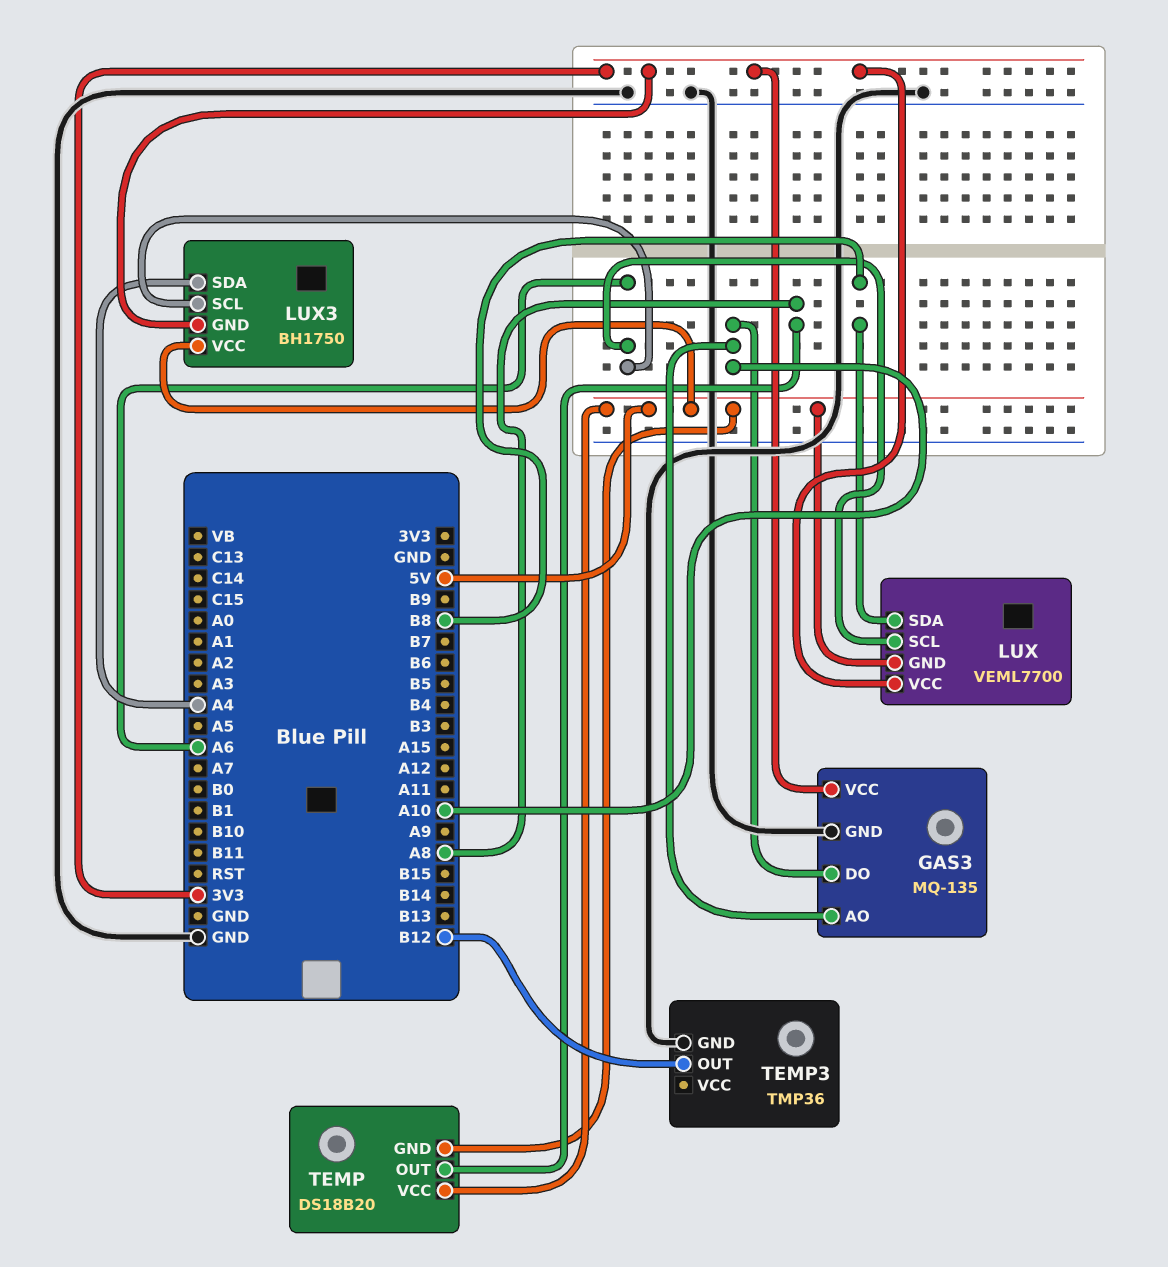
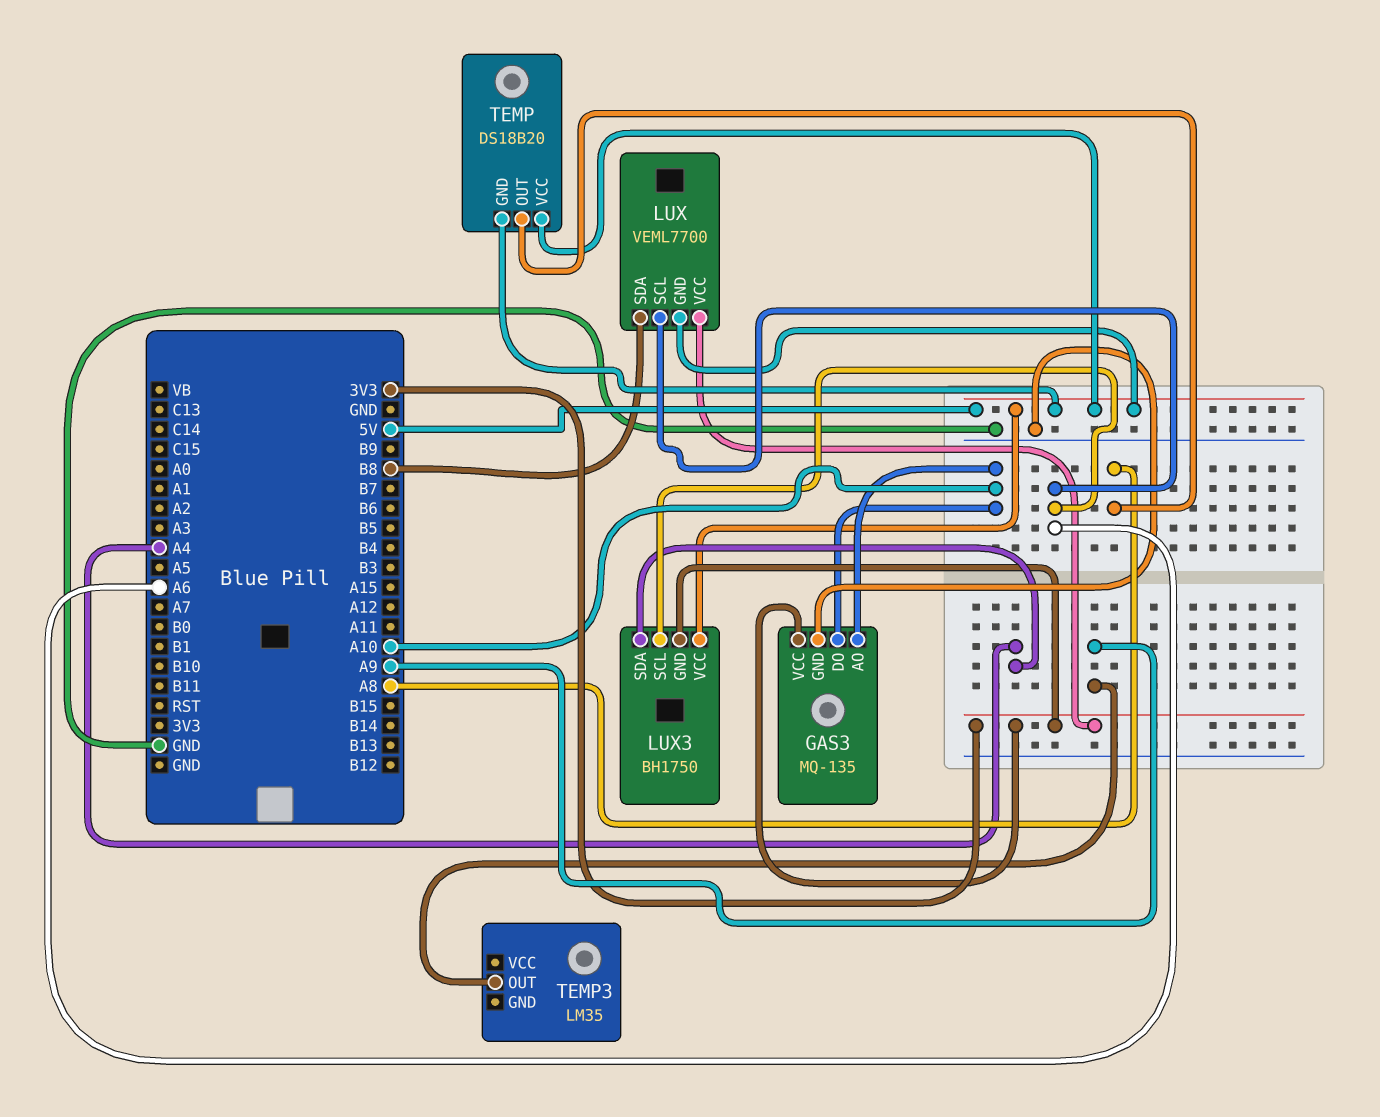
TEMP3: TMP36 -> LM35
TEMP3 pin GND: GND -> none
TEMP3 pin OUT: B12 -> A9

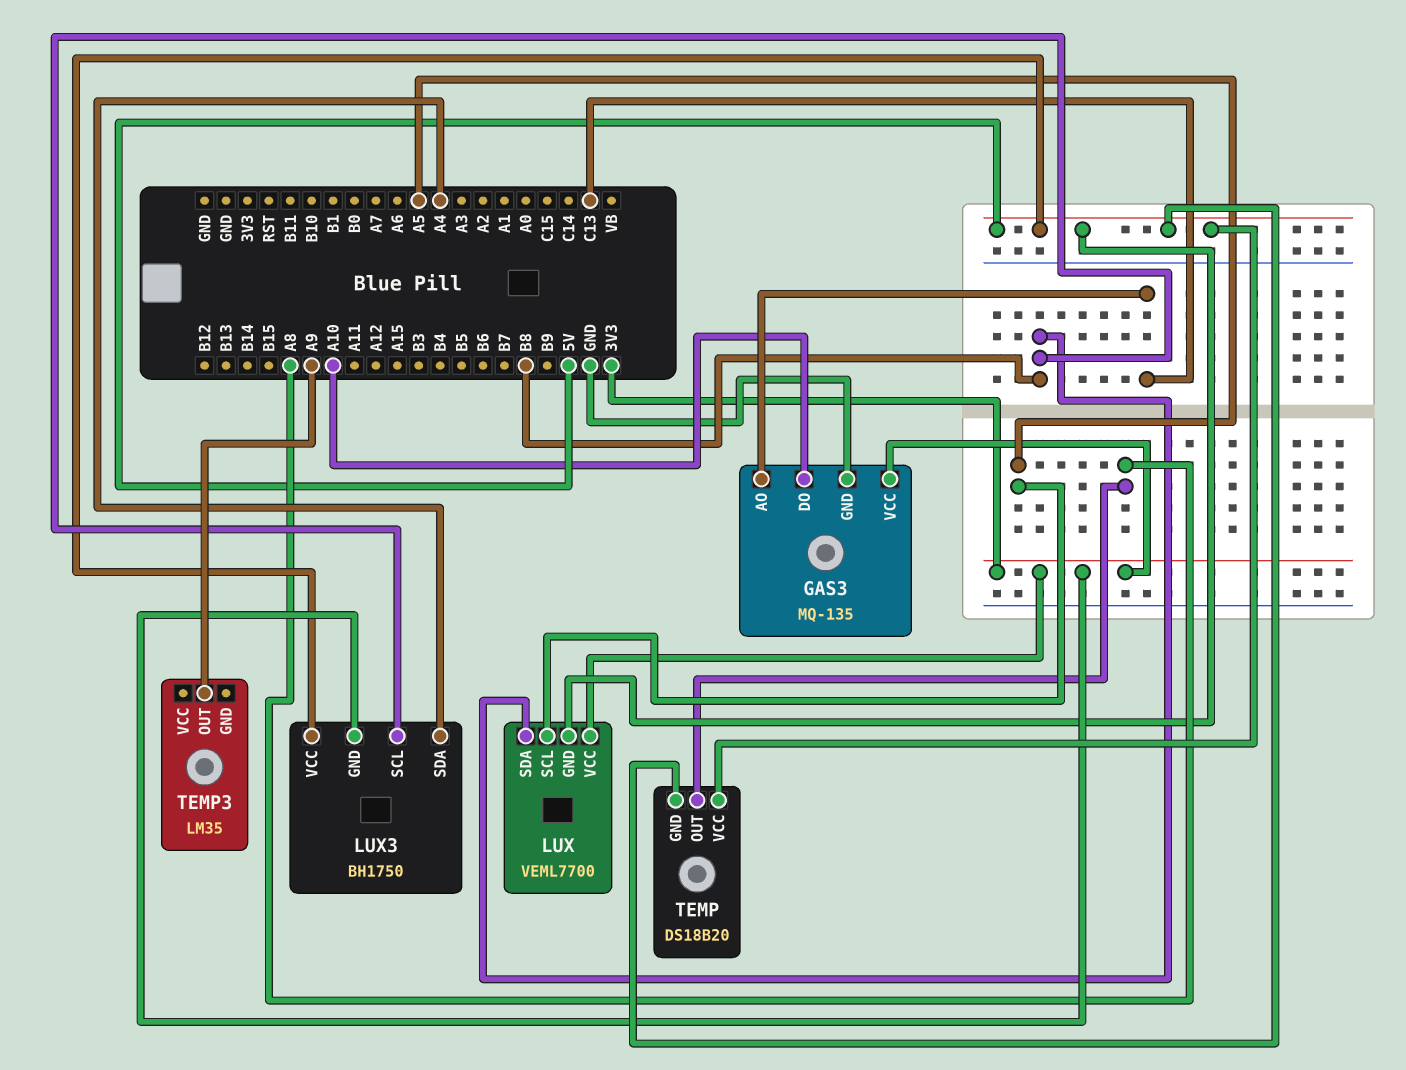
GAS3 pin AO: A10 -> C13
LUX pin SCL: A6 -> A5
LUX3 pin SCL: A6 -> B8

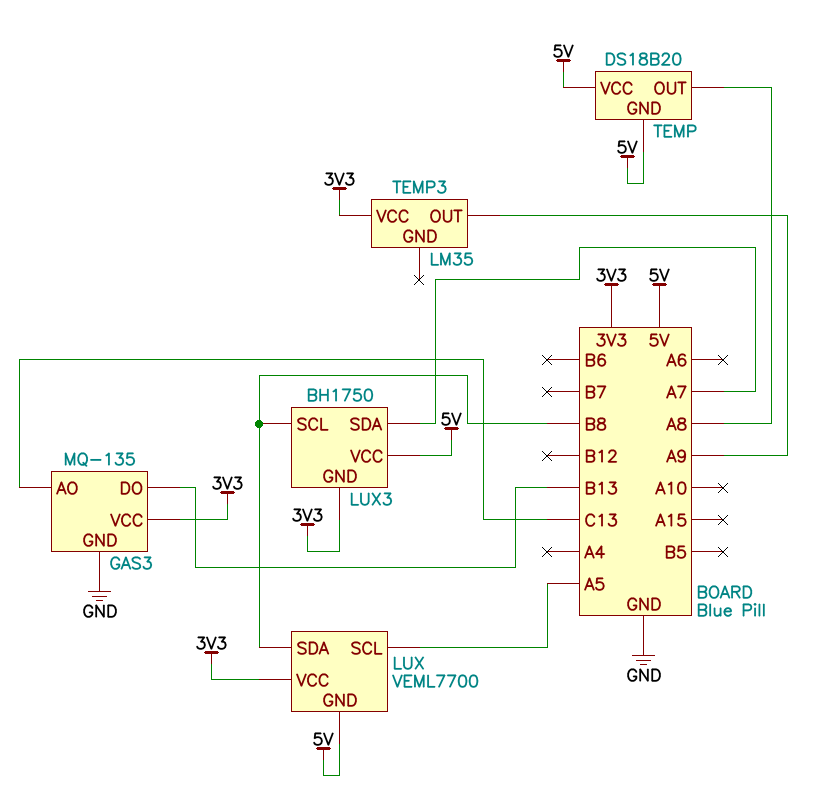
GAS3 pin DO: A10 -> B13
LUX3 pin SDA: A4 -> A7
TEMP3 pin VCC: none -> 3V3

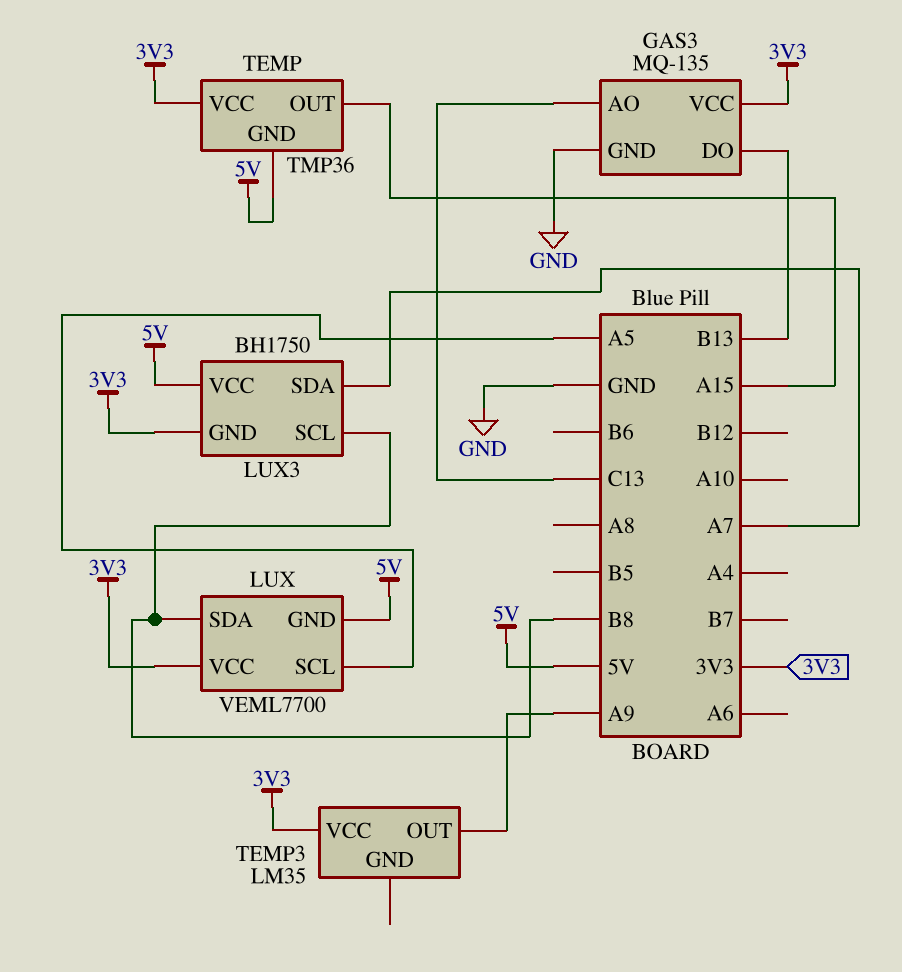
TEMP: DS18B20 -> TMP36
TEMP pin OUT: A8 -> A15
TEMP pin VCC: 5V -> 3V3

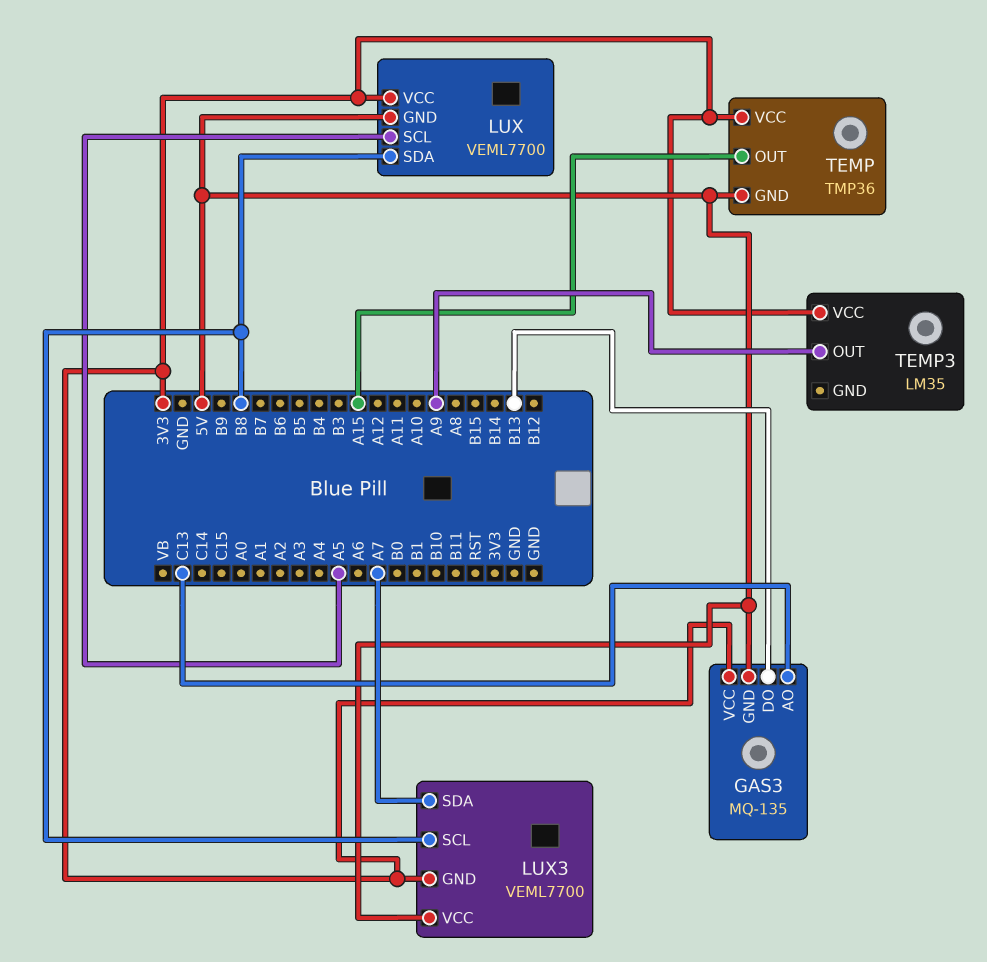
GAS3 pin GND: GND -> 5V
LUX3: BH1750 -> VEML7700

